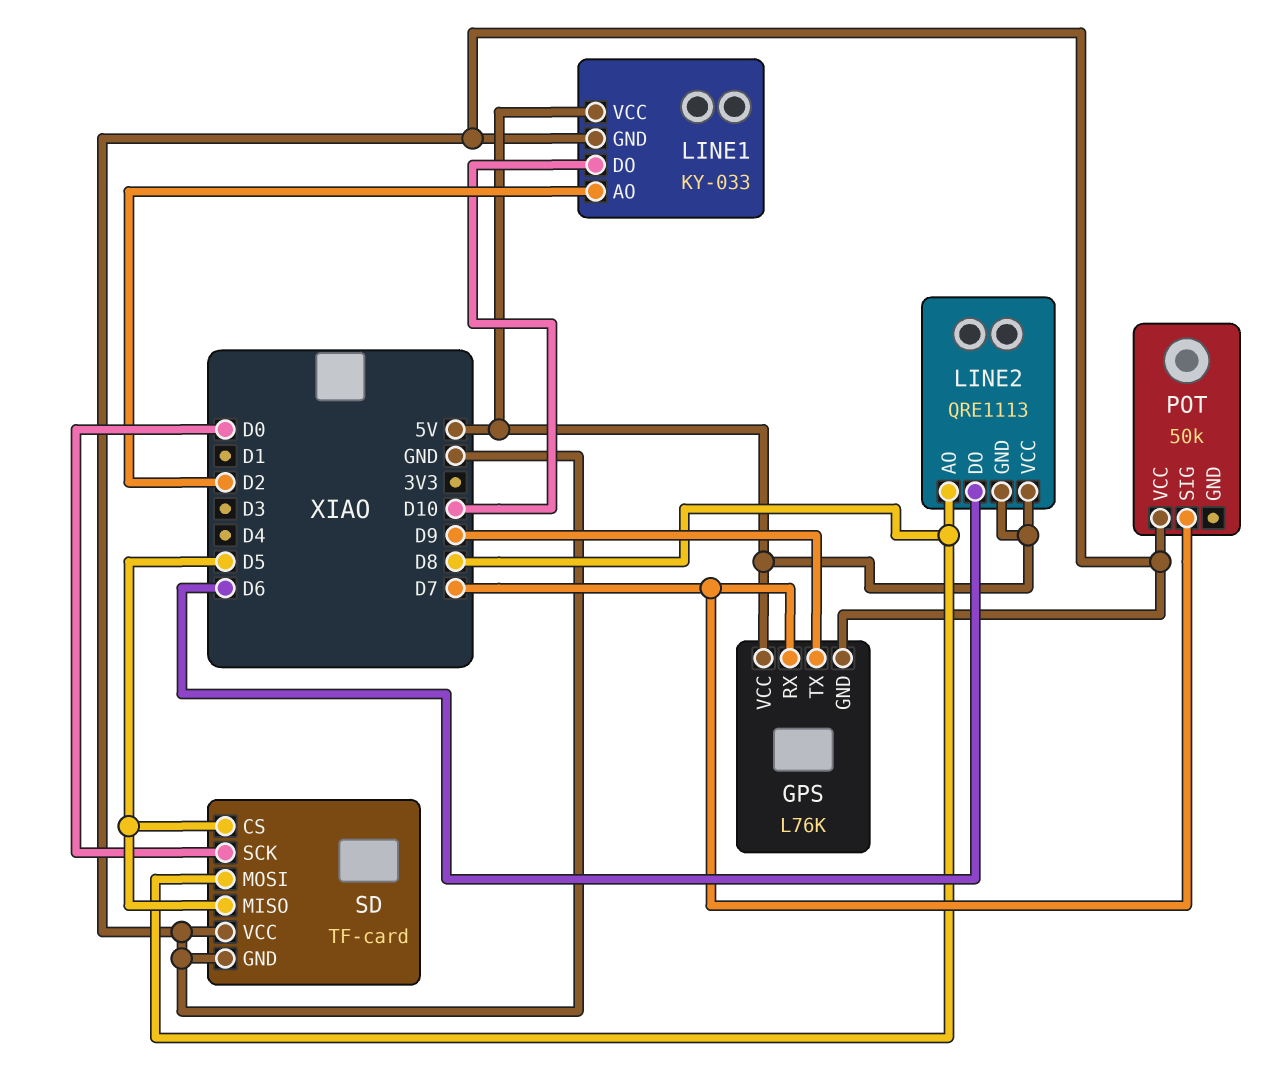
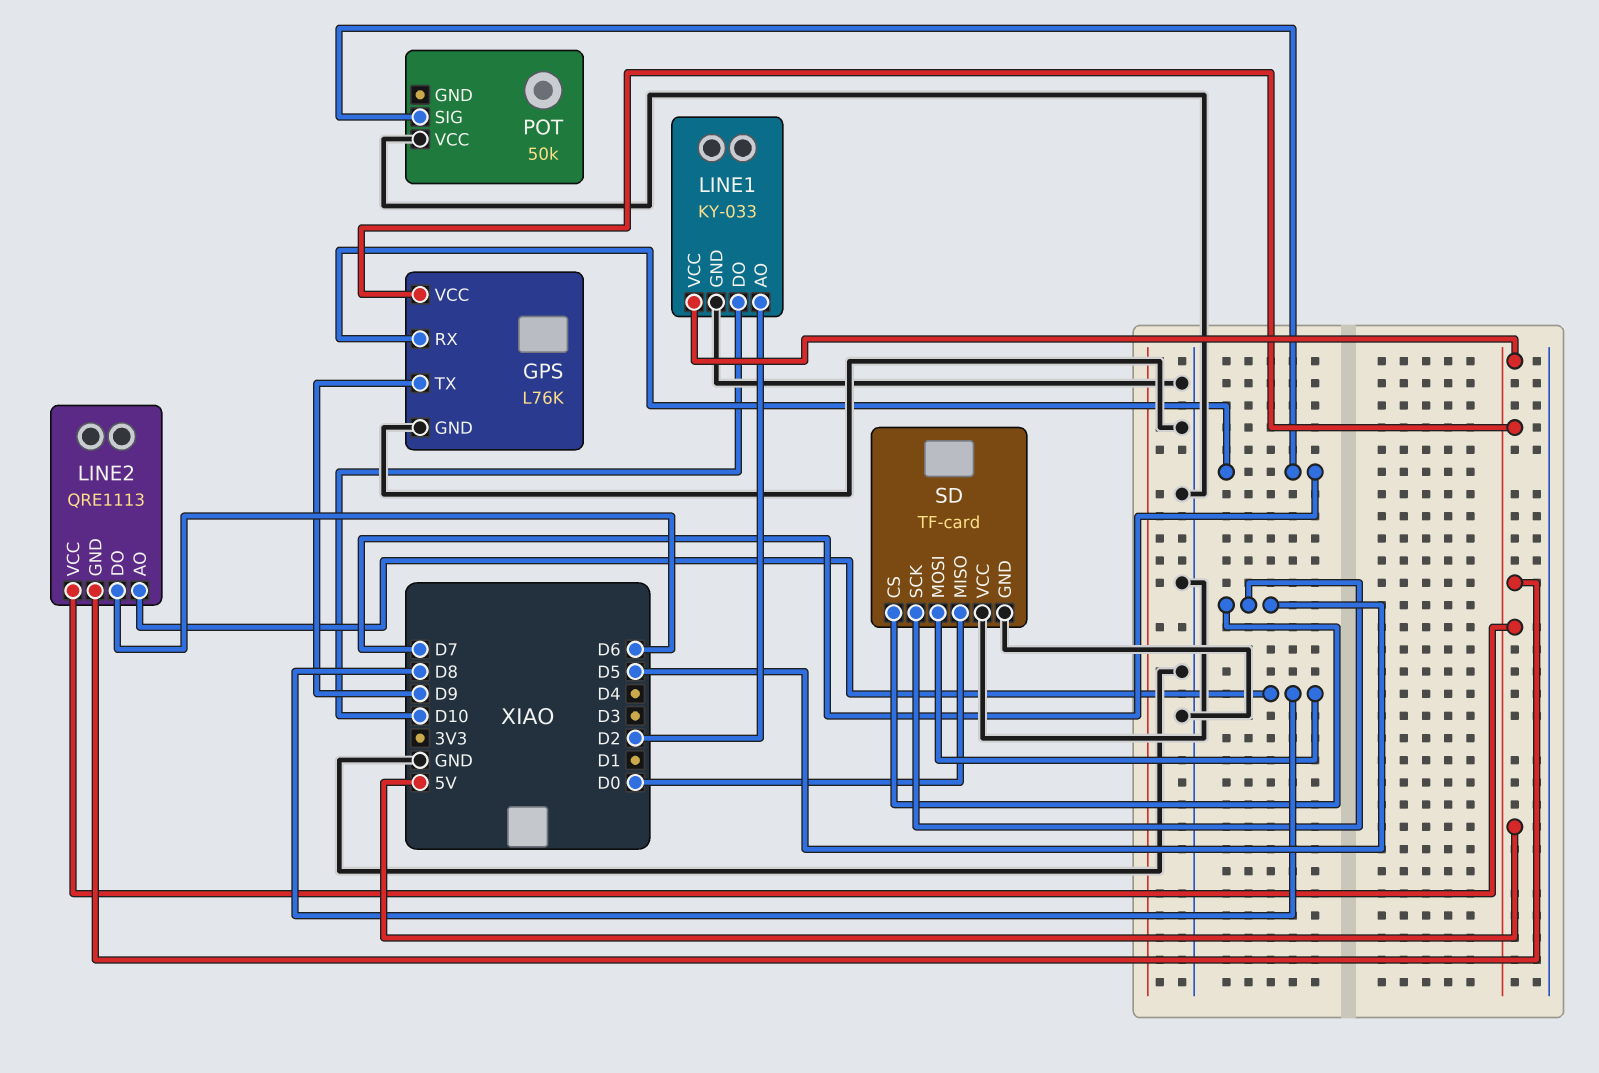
SD pin MISO: D5 -> D0
SD pin SCK: D0 -> D5

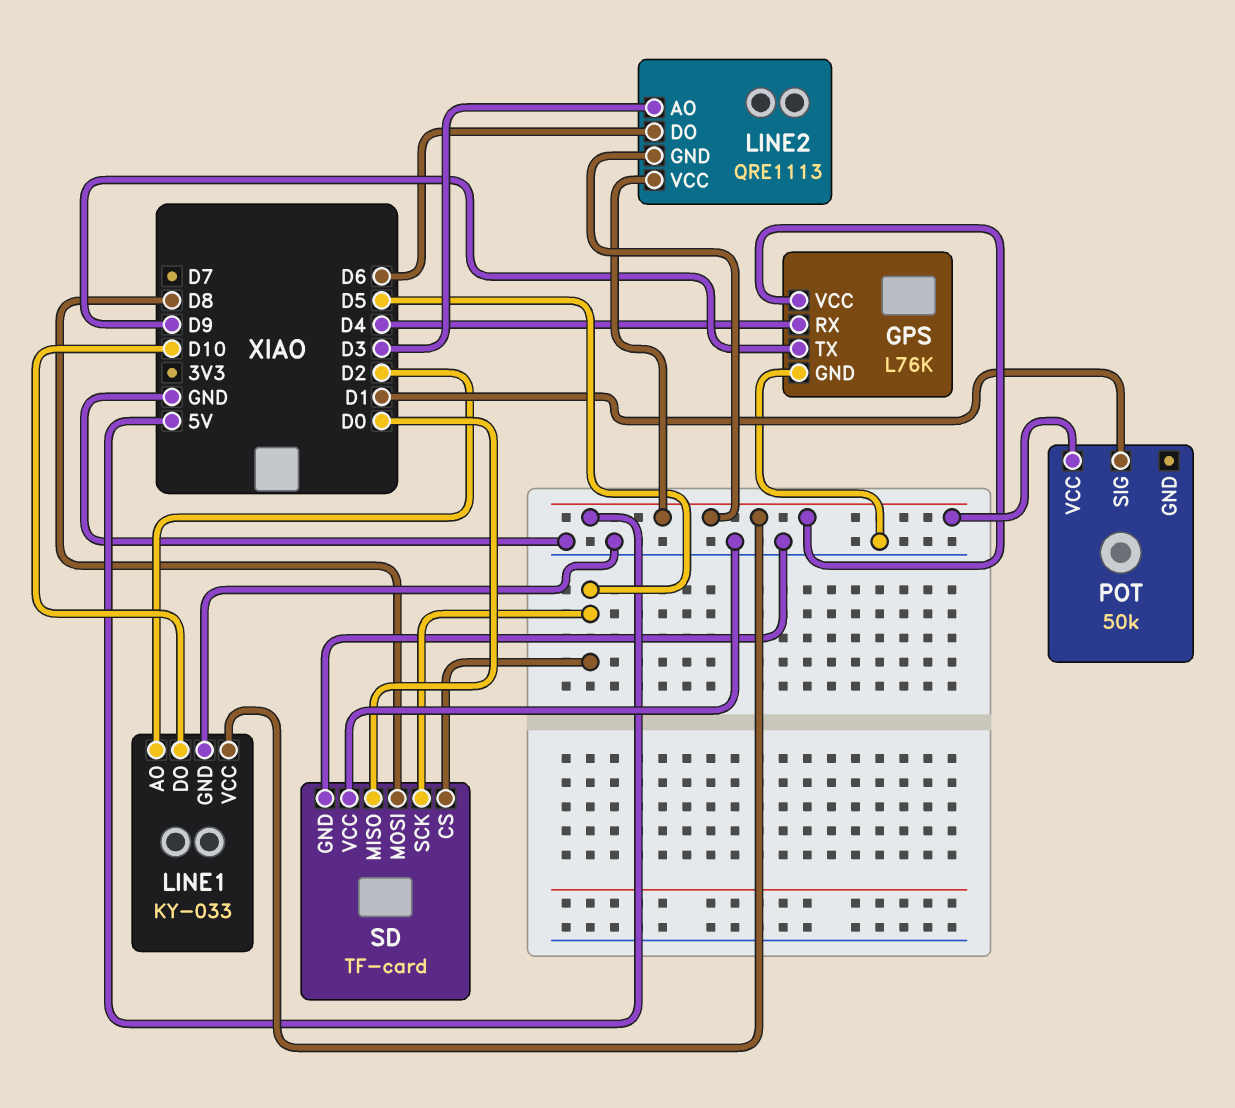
GPS pin RX: D7 -> D4
LINE2 pin AO: D8 -> D3
POT pin SIG: D7 -> D1
POT pin VCC: GND -> 5V

